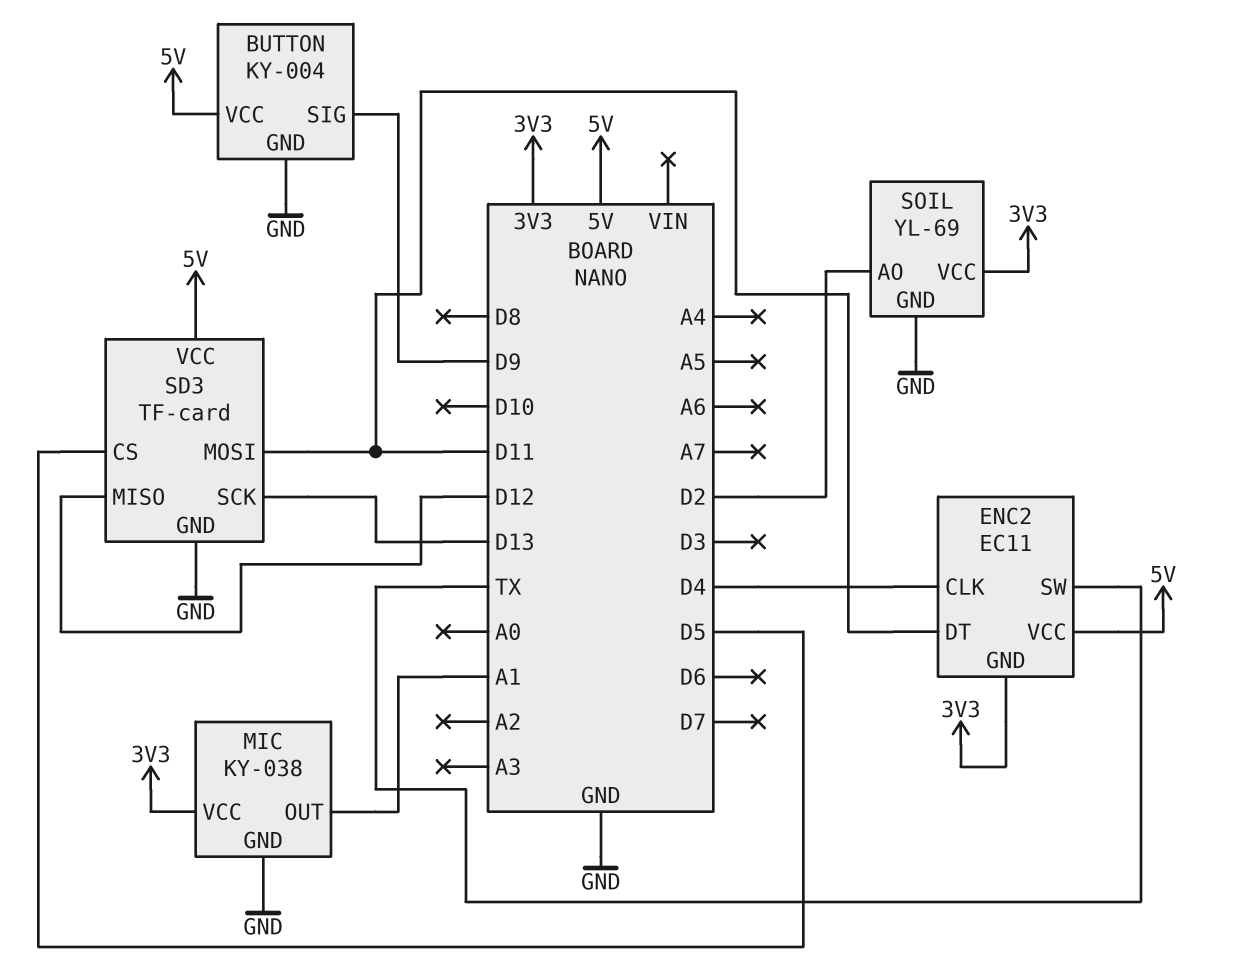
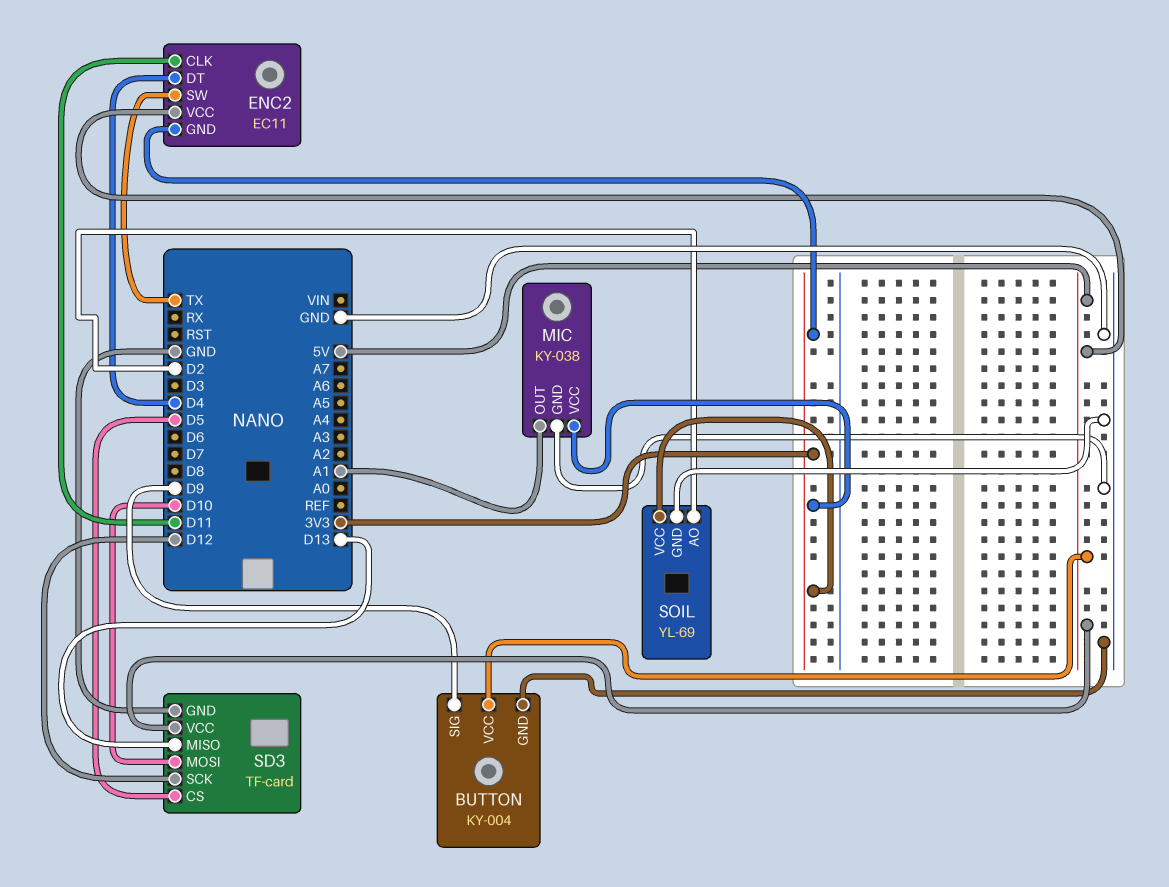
ENC2 pin CLK: D4 -> D11
ENC2 pin DT: D11 -> D4
SD3 pin MISO: D12 -> D13
SD3 pin MOSI: D11 -> D10
SD3 pin SCK: D13 -> D12

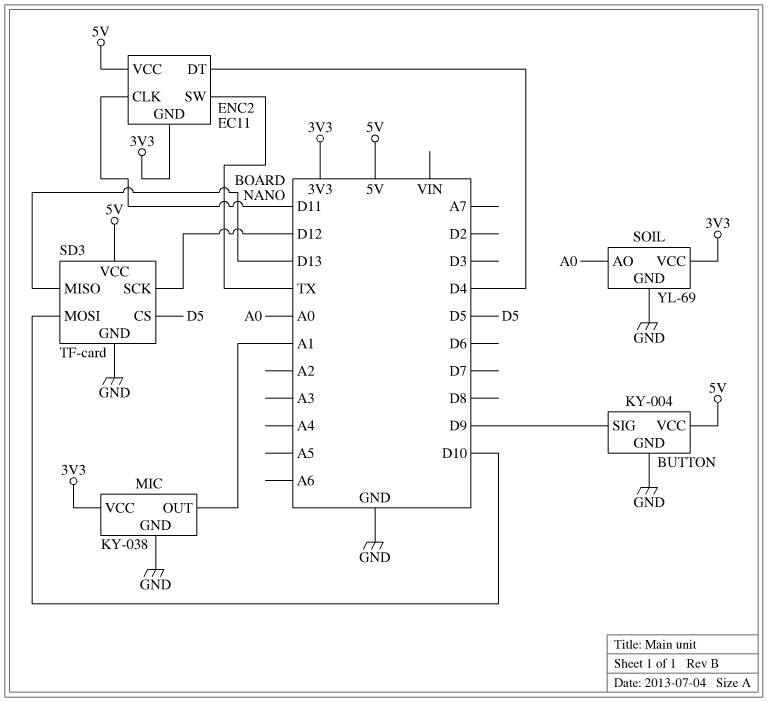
SOIL pin AO: D2 -> A0

